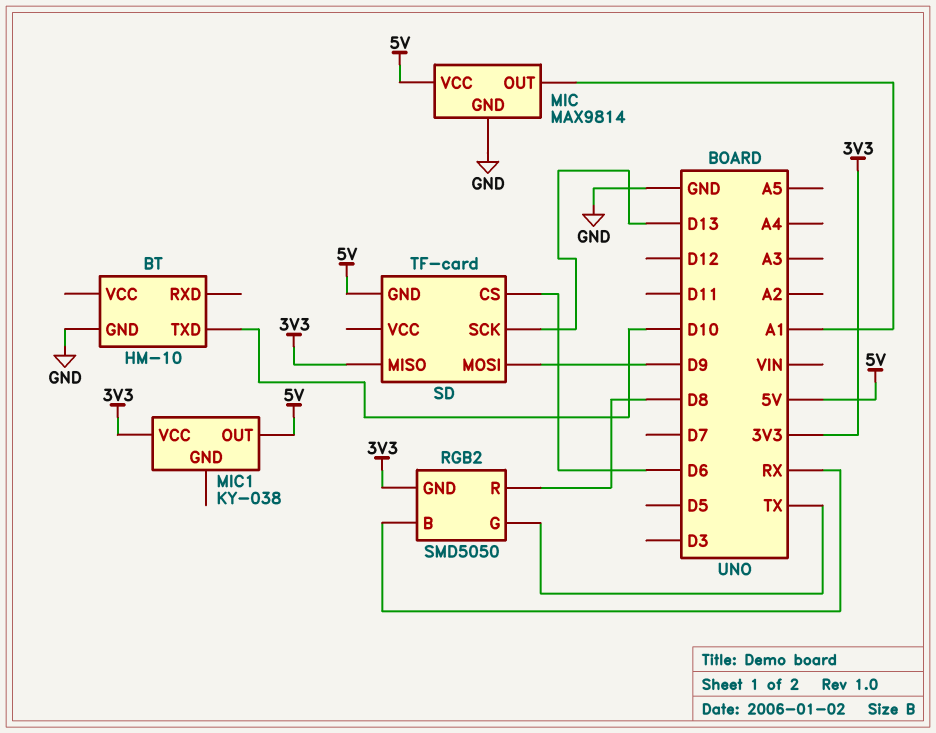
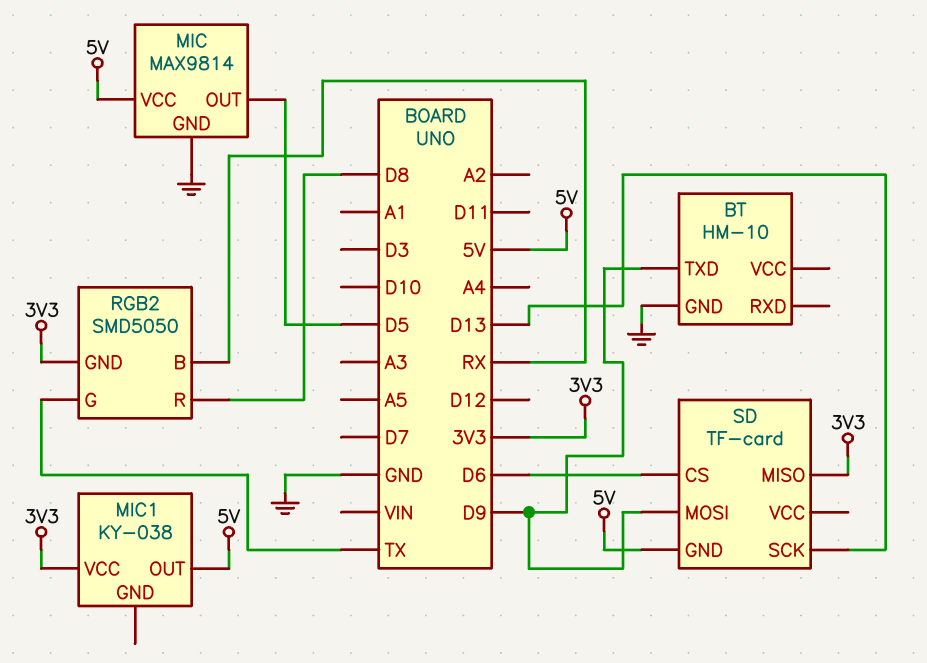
BT pin TXD: D10 -> D9
MIC pin OUT: A1 -> D5

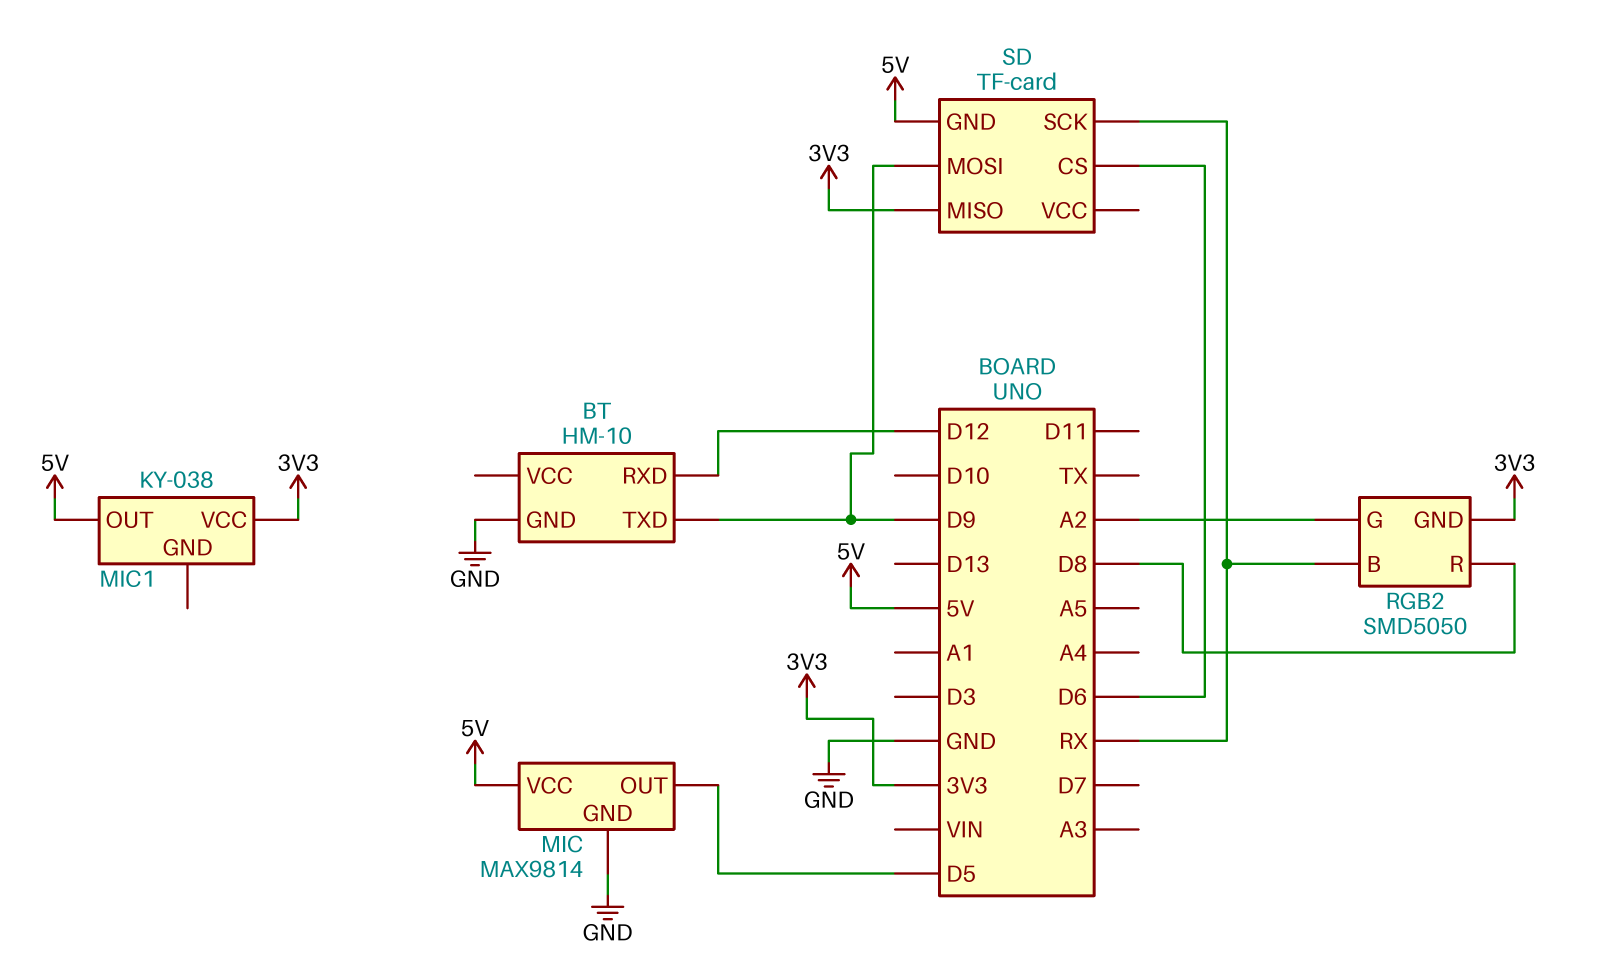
BT pin RXD: none -> D12
RGB2 pin G: TX -> A2
SD pin SCK: D13 -> RX

